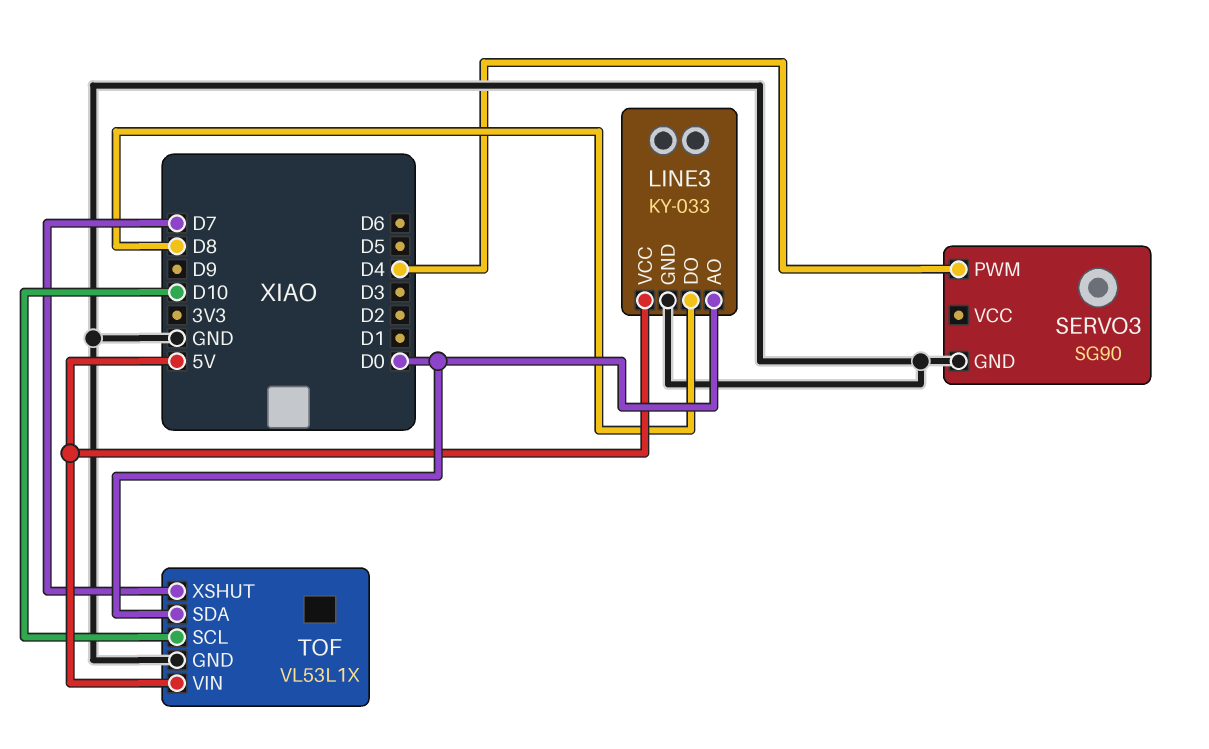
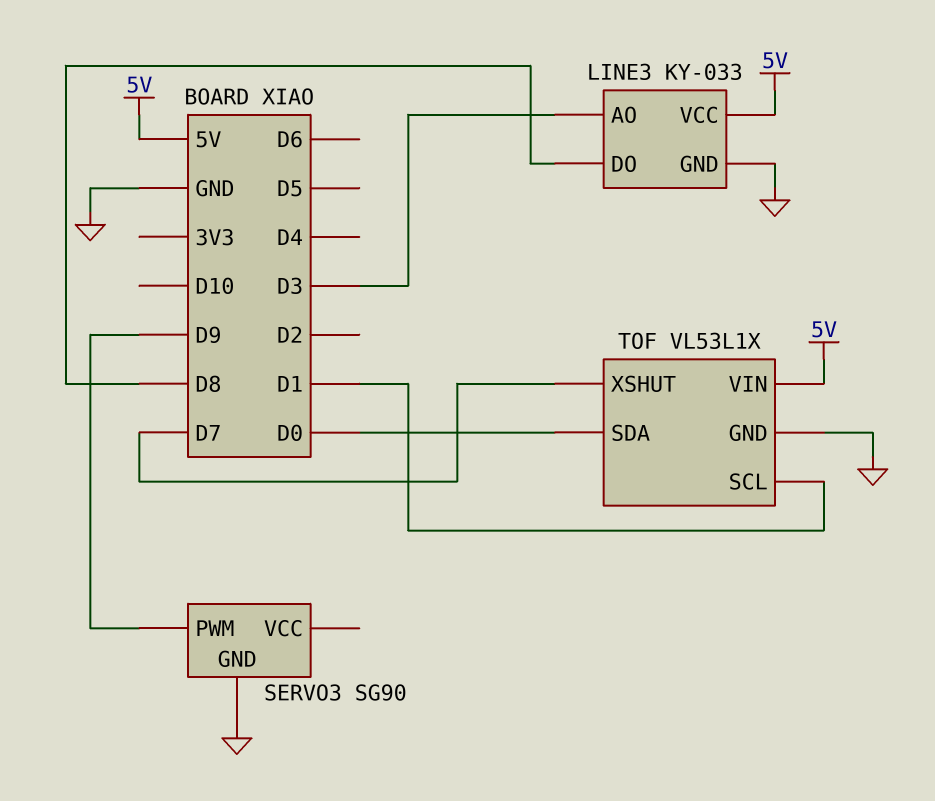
LINE3 pin AO: D0 -> D3
SERVO3 pin PWM: D4 -> D9
TOF pin SCL: D10 -> D1

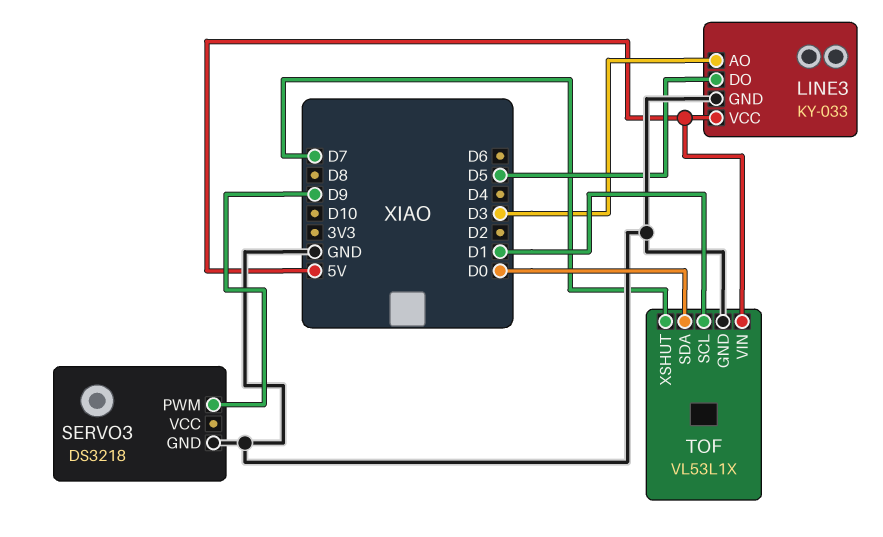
LINE3 pin DO: D8 -> D5
SERVO3: SG90 -> DS3218

